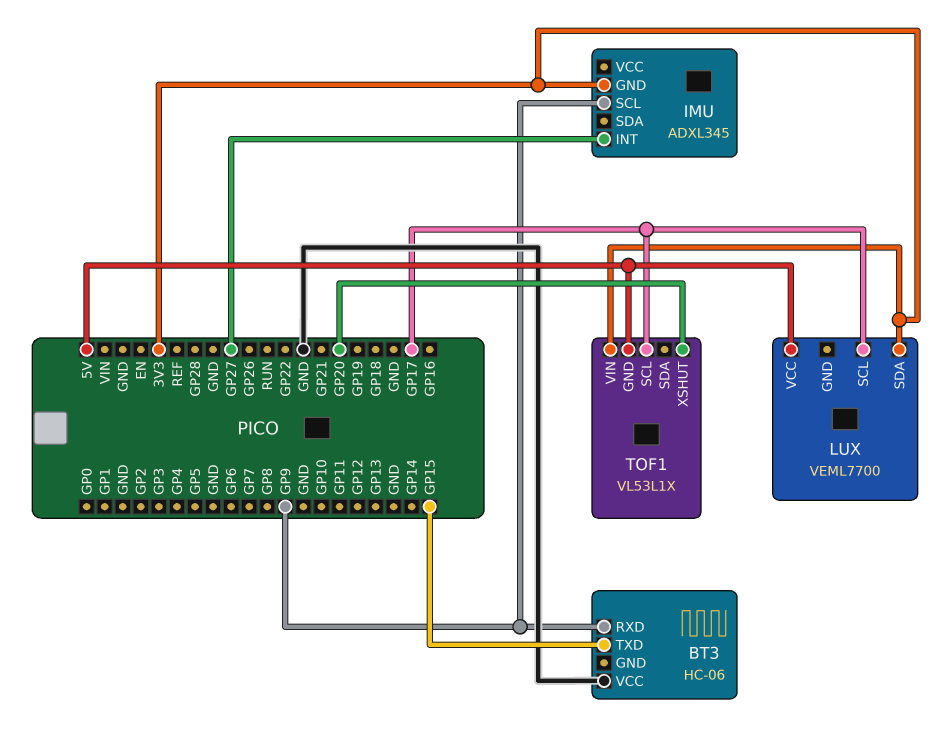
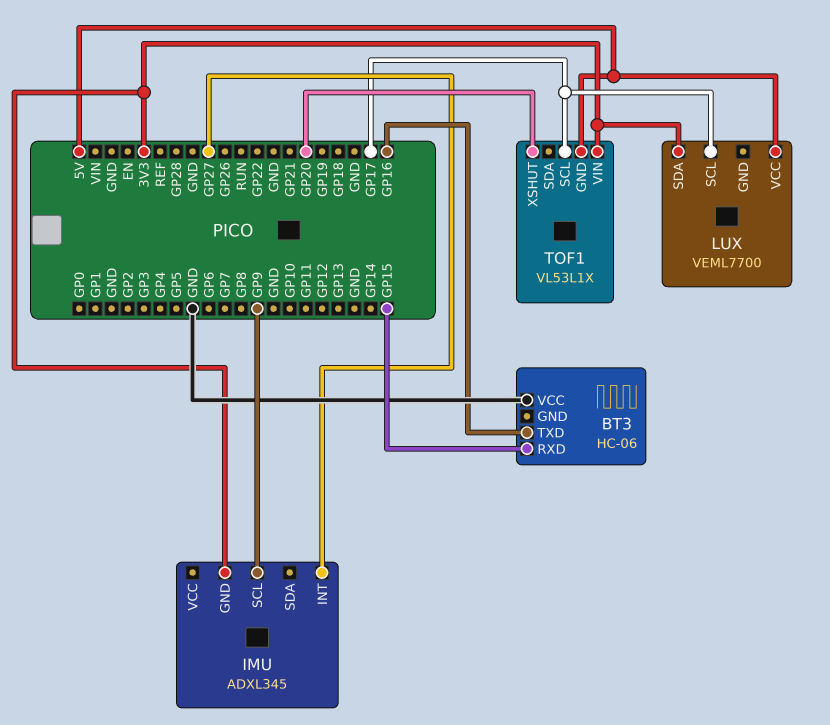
BT3 pin RXD: GP9 -> GP15
BT3 pin TXD: GP15 -> GP16

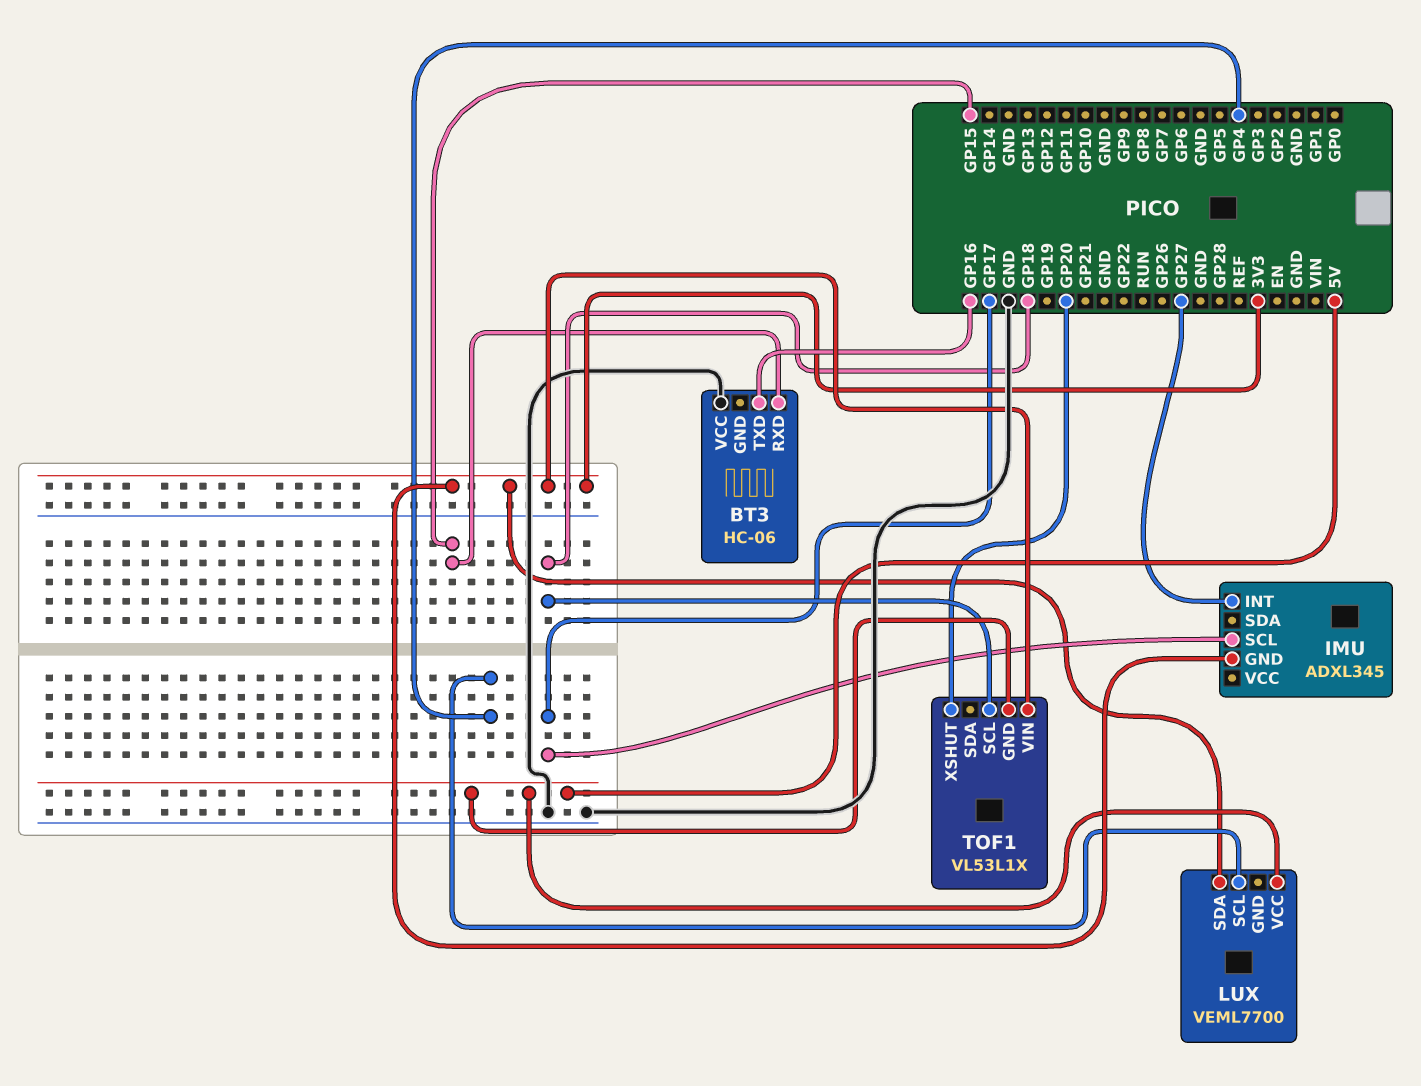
IMU pin SCL: GP9 -> GP17
LUX pin SCL: GP17 -> GP4
TOF1 pin SCL: GP17 -> GP18

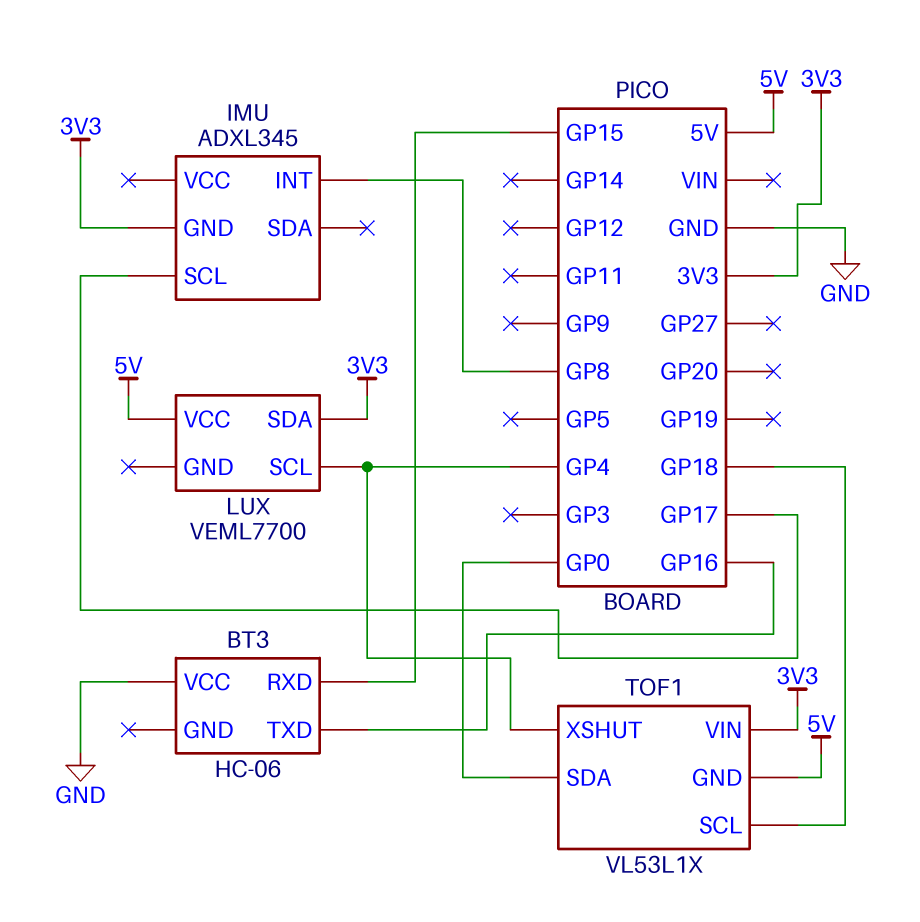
IMU pin INT: GP27 -> GP8
TOF1 pin SDA: none -> GP0
TOF1 pin XSHUT: GP20 -> GP4

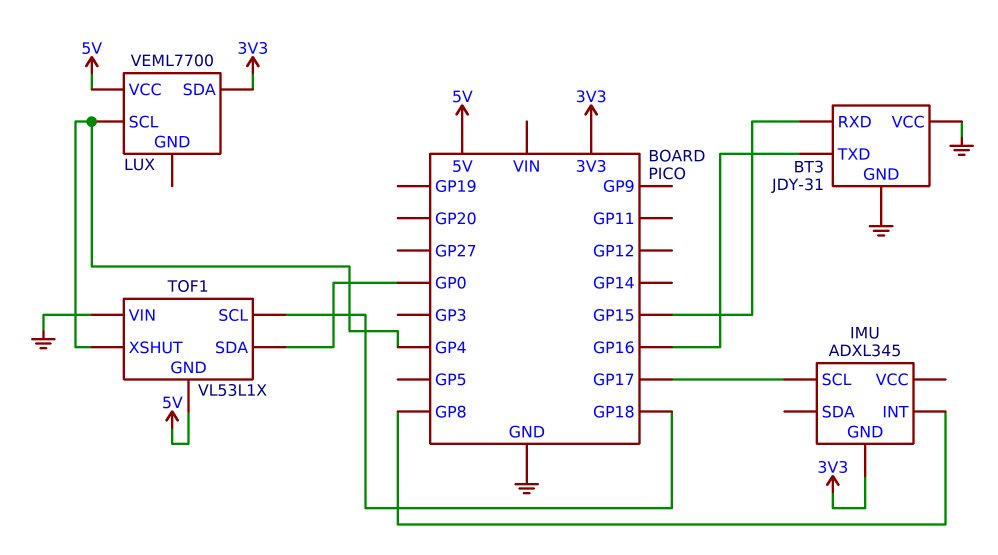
BT3: HC-06 -> JDY-31
BT3 pin GND: none -> GND
TOF1 pin VIN: 3V3 -> GND

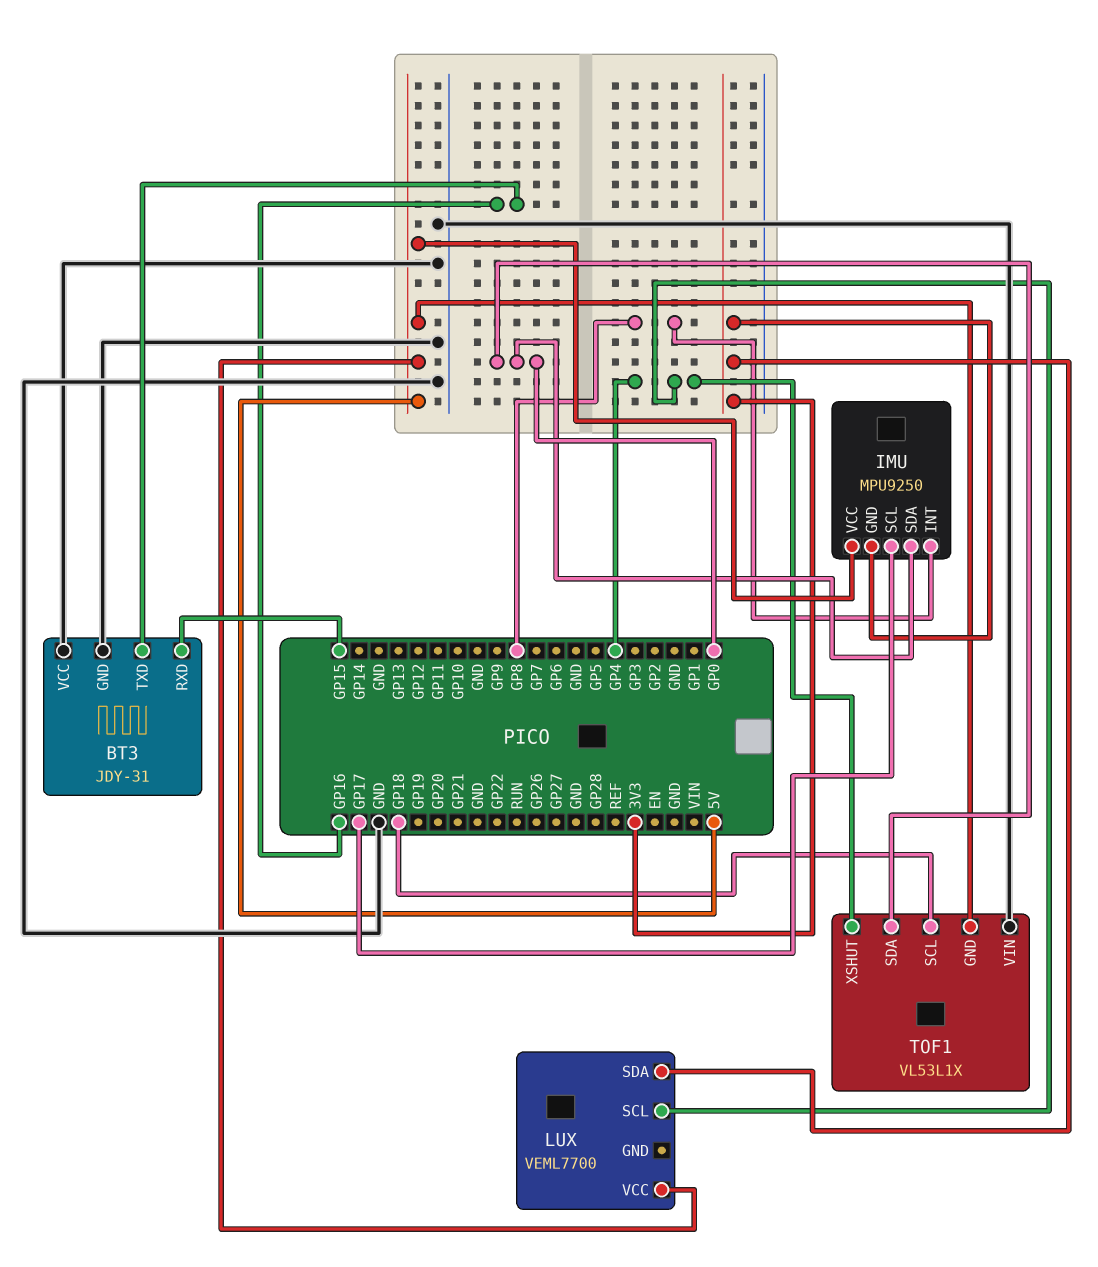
IMU: ADXL345 -> MPU9250
IMU pin SDA: none -> GP0
IMU pin VCC: none -> 5V

